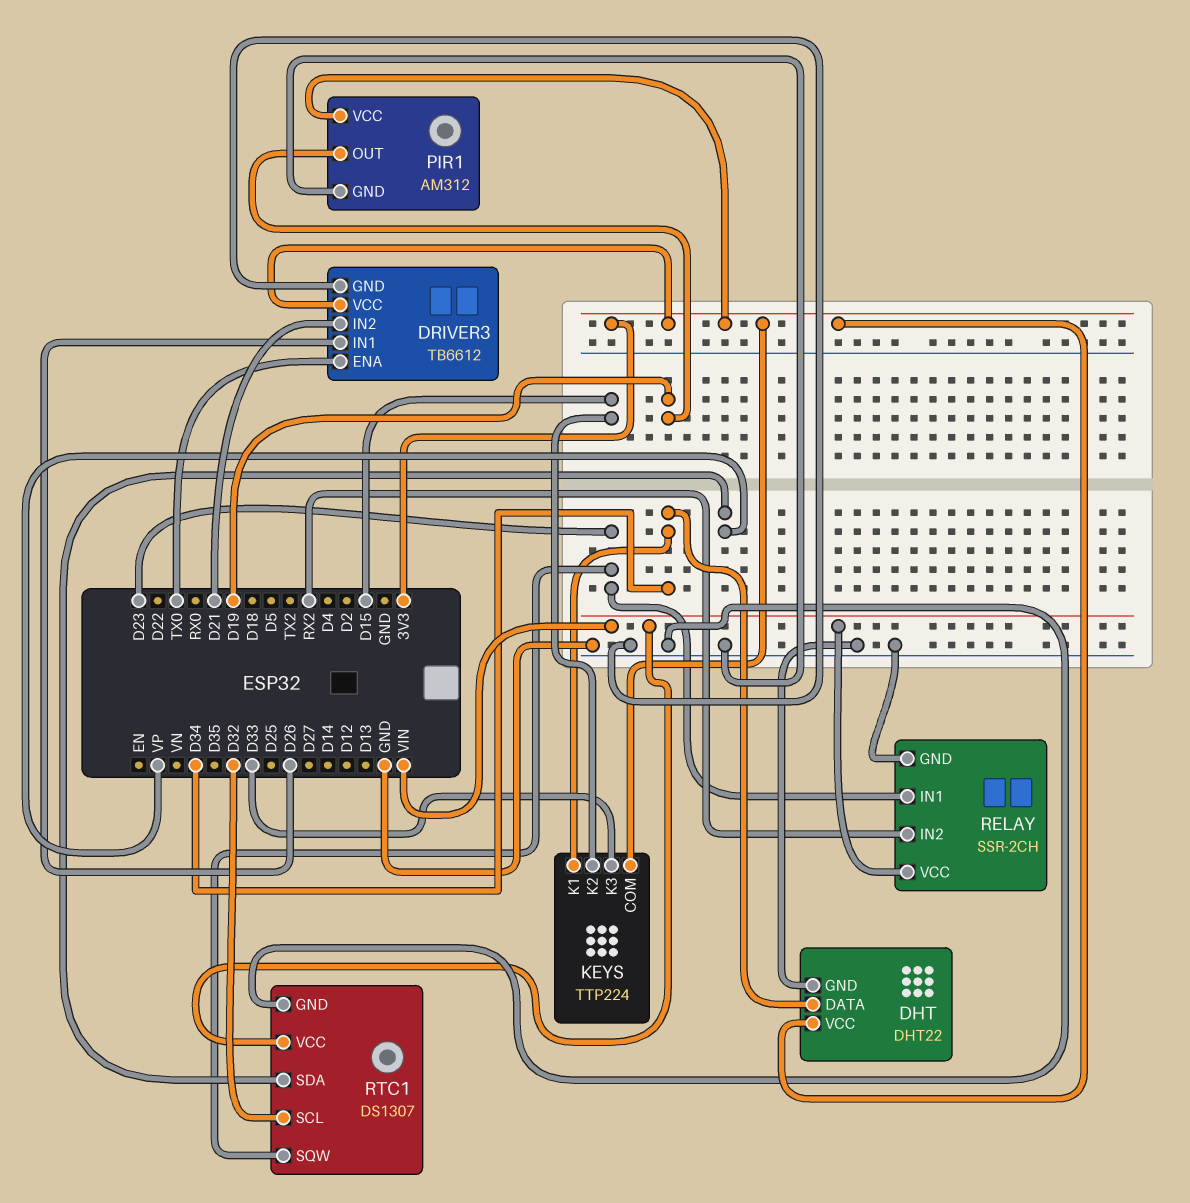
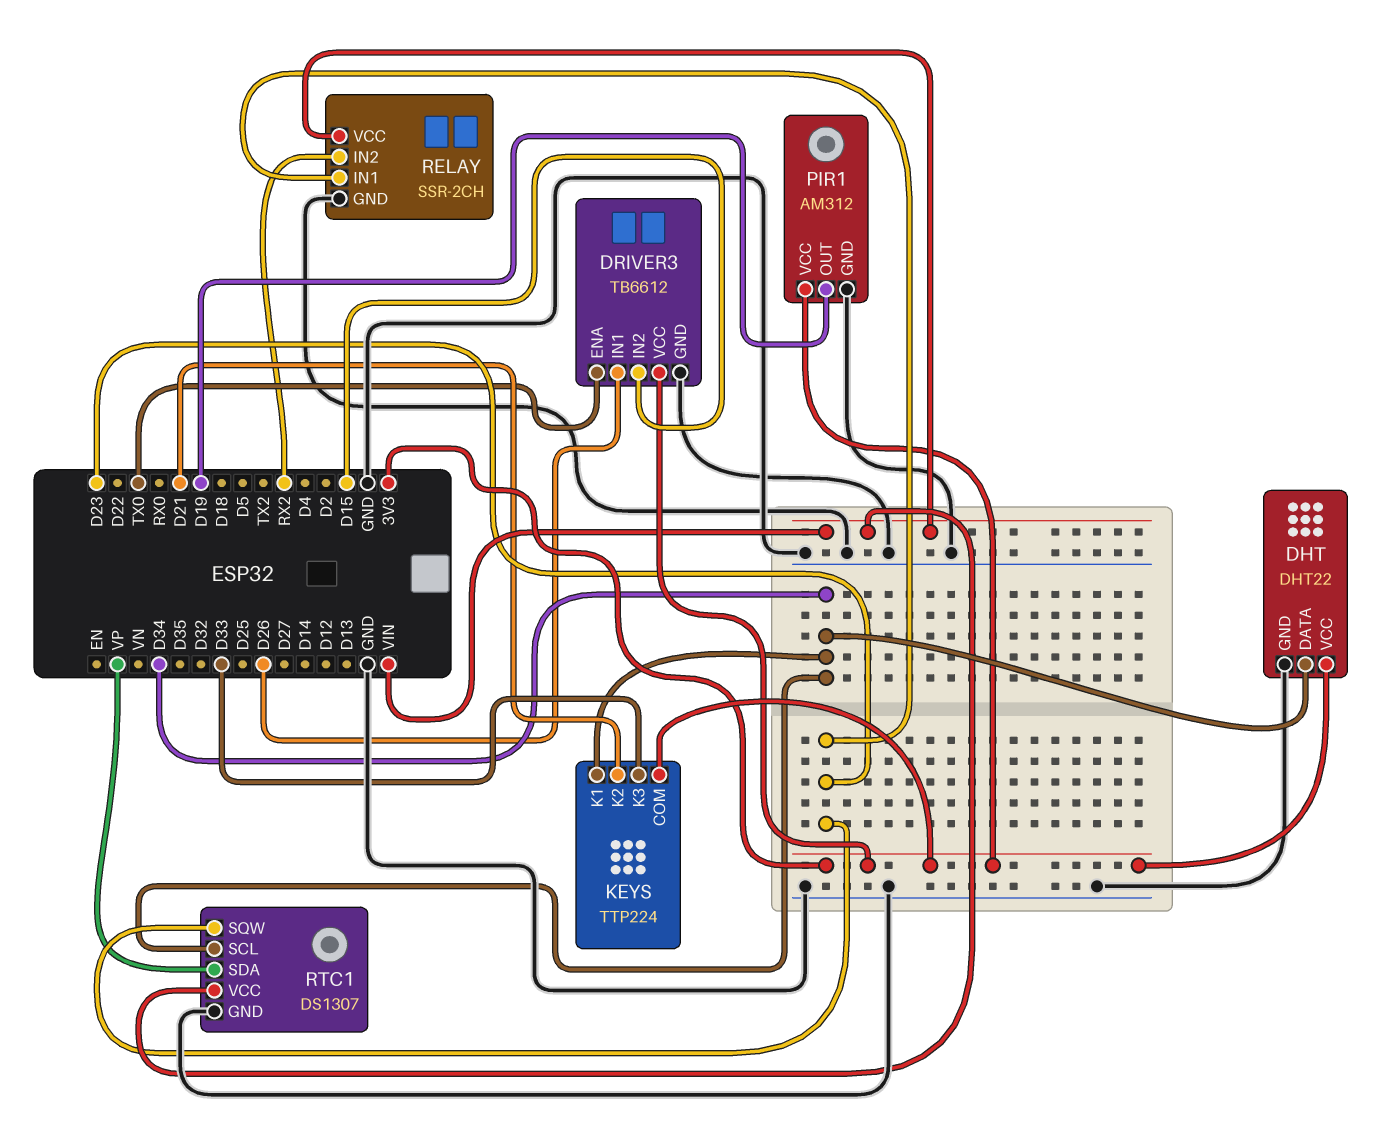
DRIVER3 pin IN2: D21 -> D15
KEYS pin K2: D15 -> D21
RTC1 pin SCL: D32 -> D34

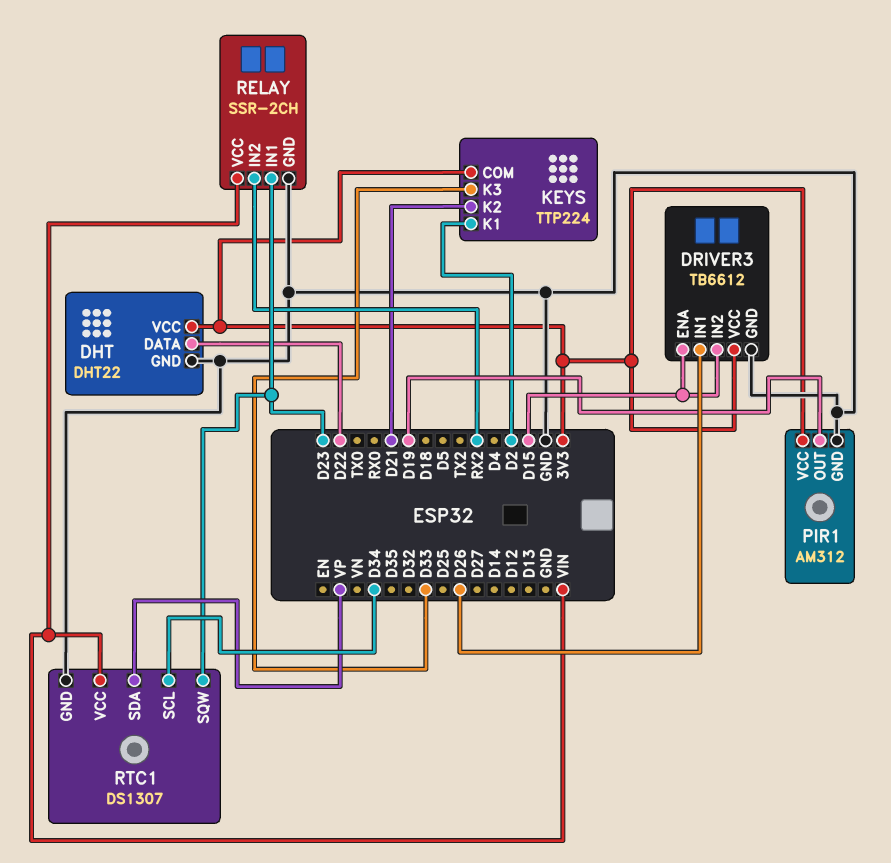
DHT pin DATA: D34 -> D22
DRIVER3 pin ENA: TX0 -> D15
KEYS pin K1: D34 -> D2

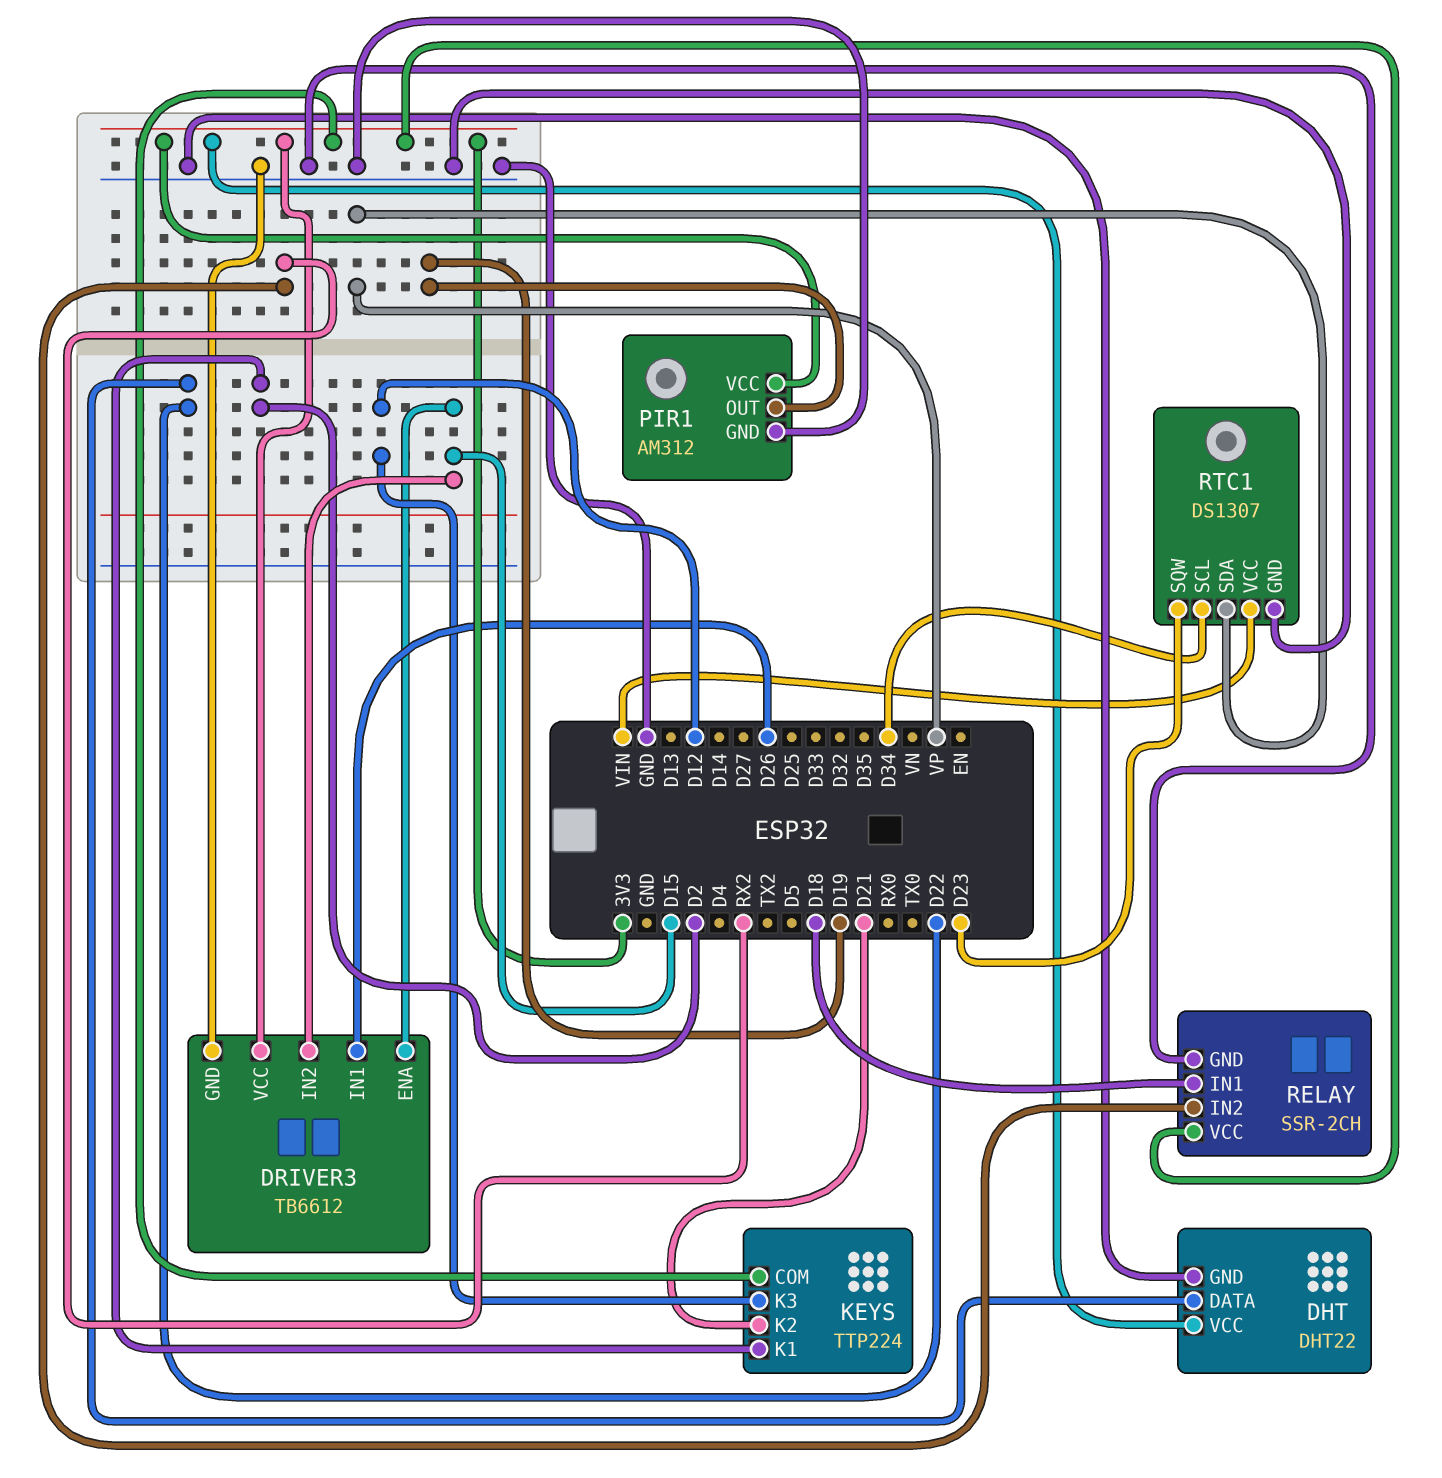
KEYS pin K3: D33 -> D12
RELAY pin IN1: D23 -> D18
RELAY pin VCC: VIN -> 3V3

